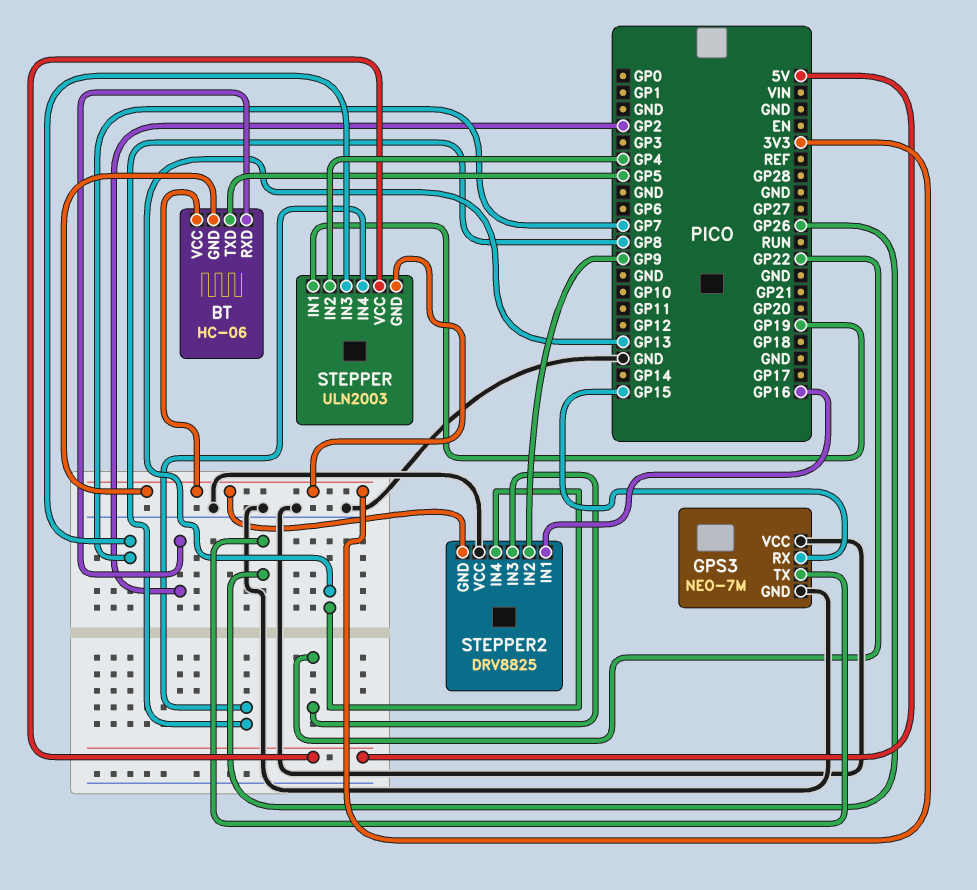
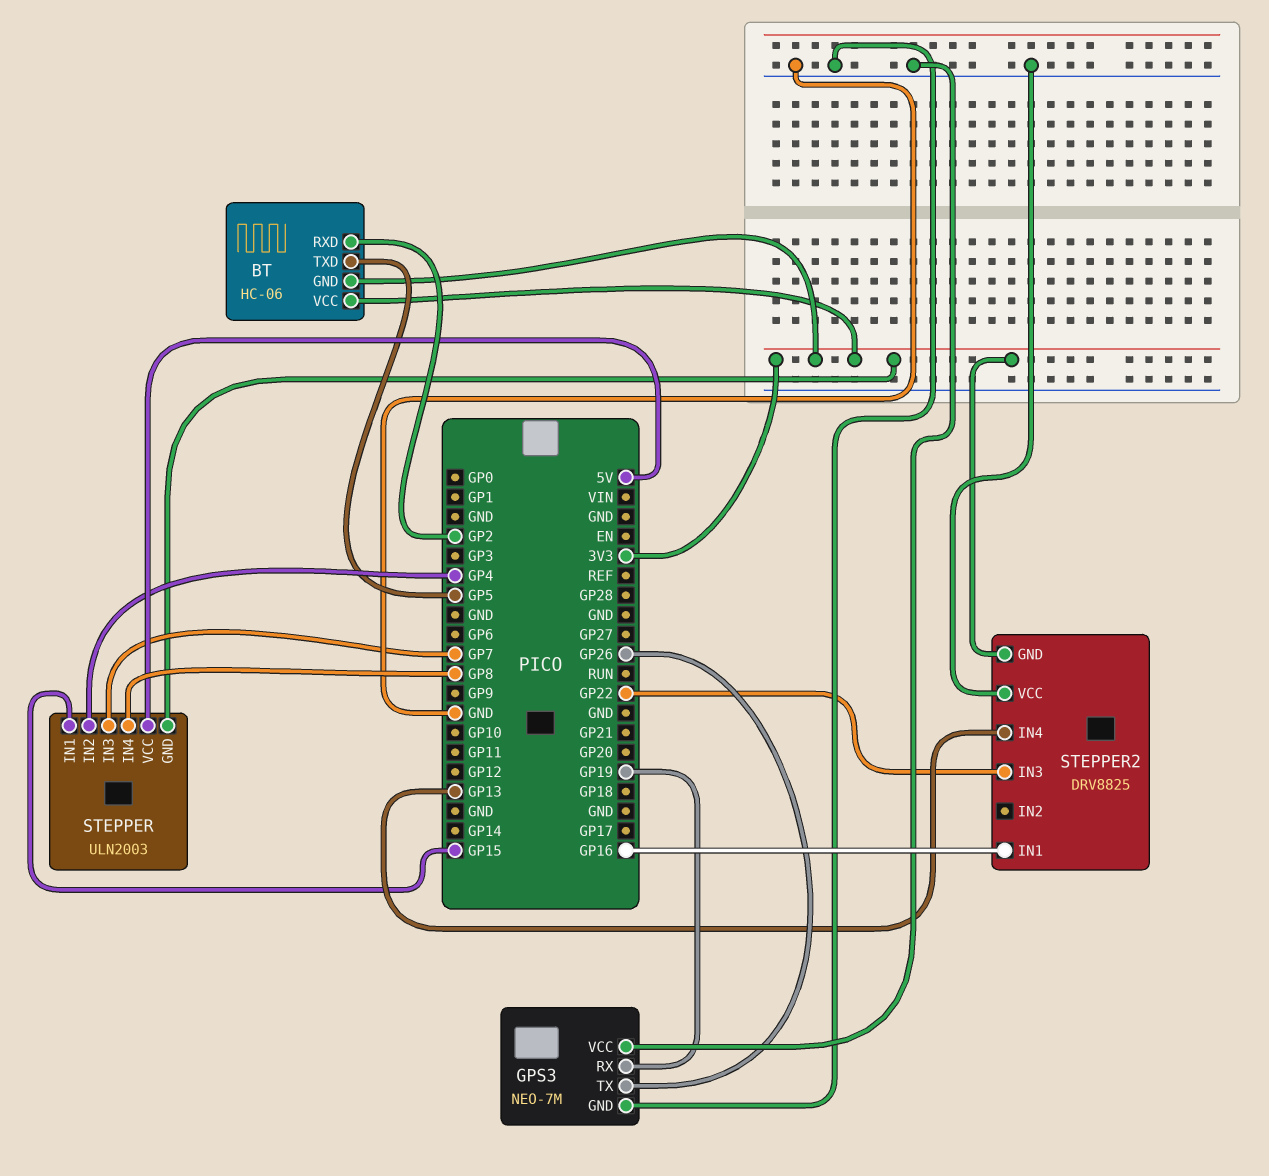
GPS3 pin RX: GP15 -> GP19
STEPPER pin IN1: GP19 -> GP15
STEPPER2 pin IN2: GP9 -> none

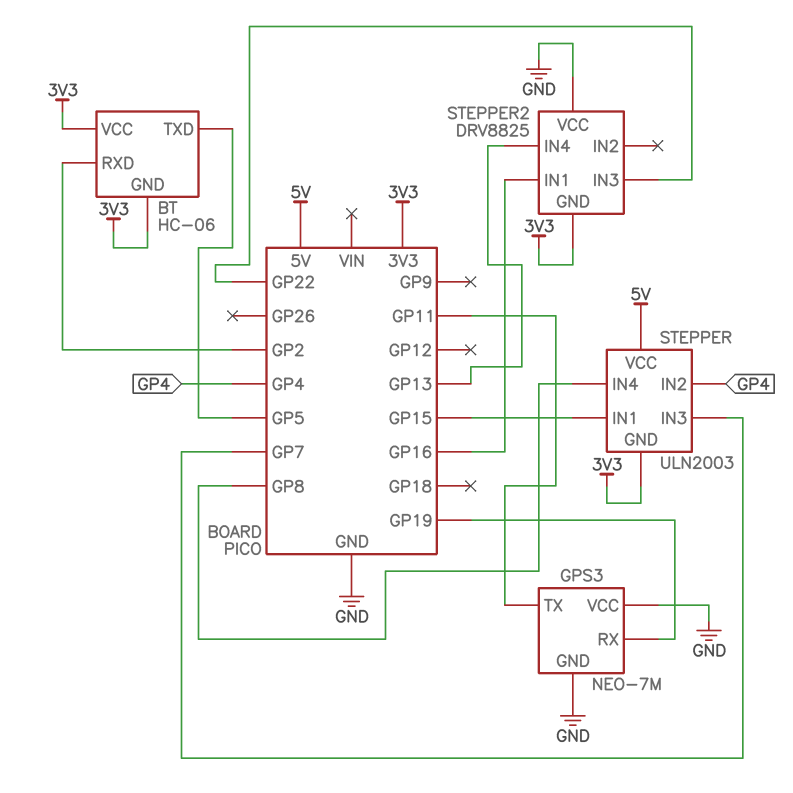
GPS3 pin TX: GP26 -> GP11

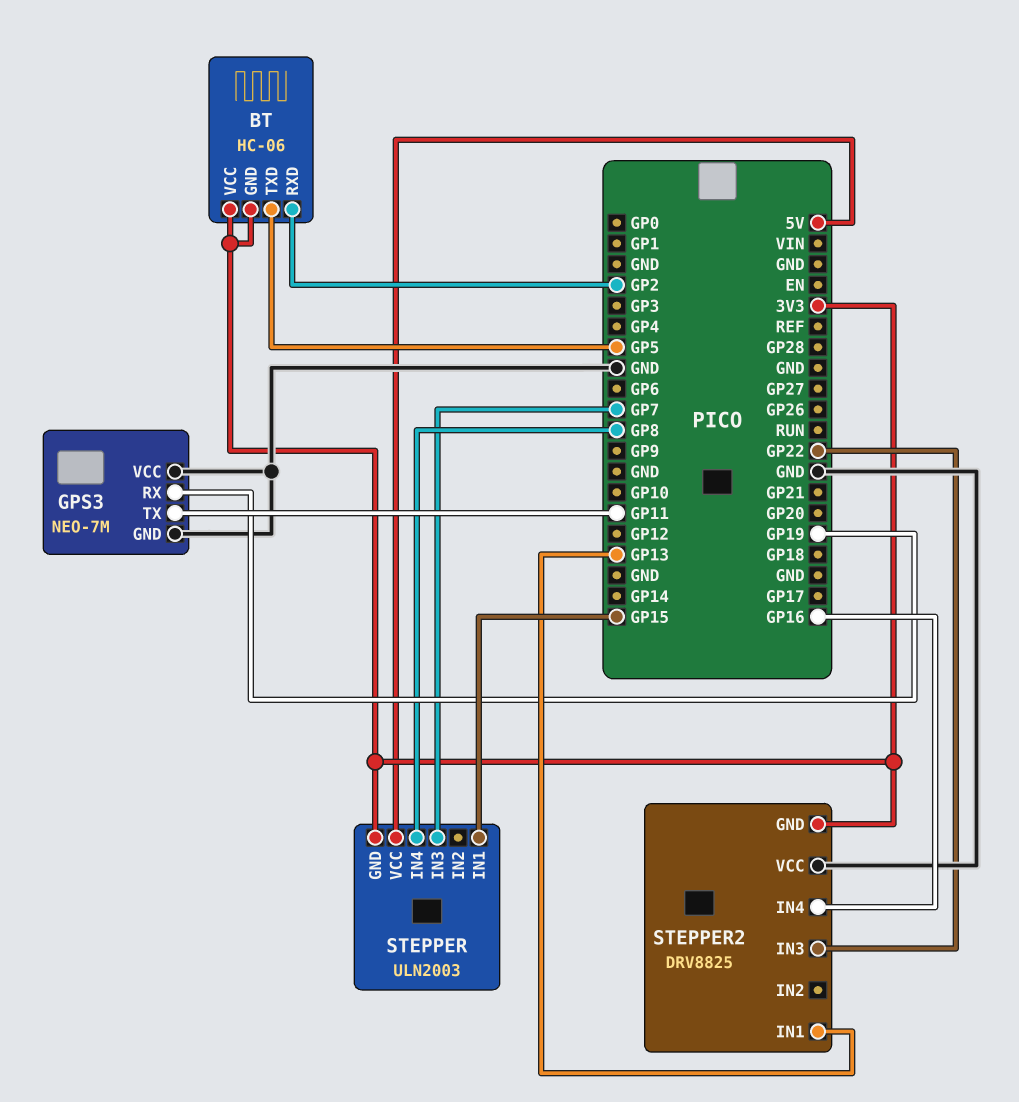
STEPPER pin IN2: GP4 -> none
STEPPER2 pin IN1: GP16 -> GP13
STEPPER2 pin IN4: GP13 -> GP16

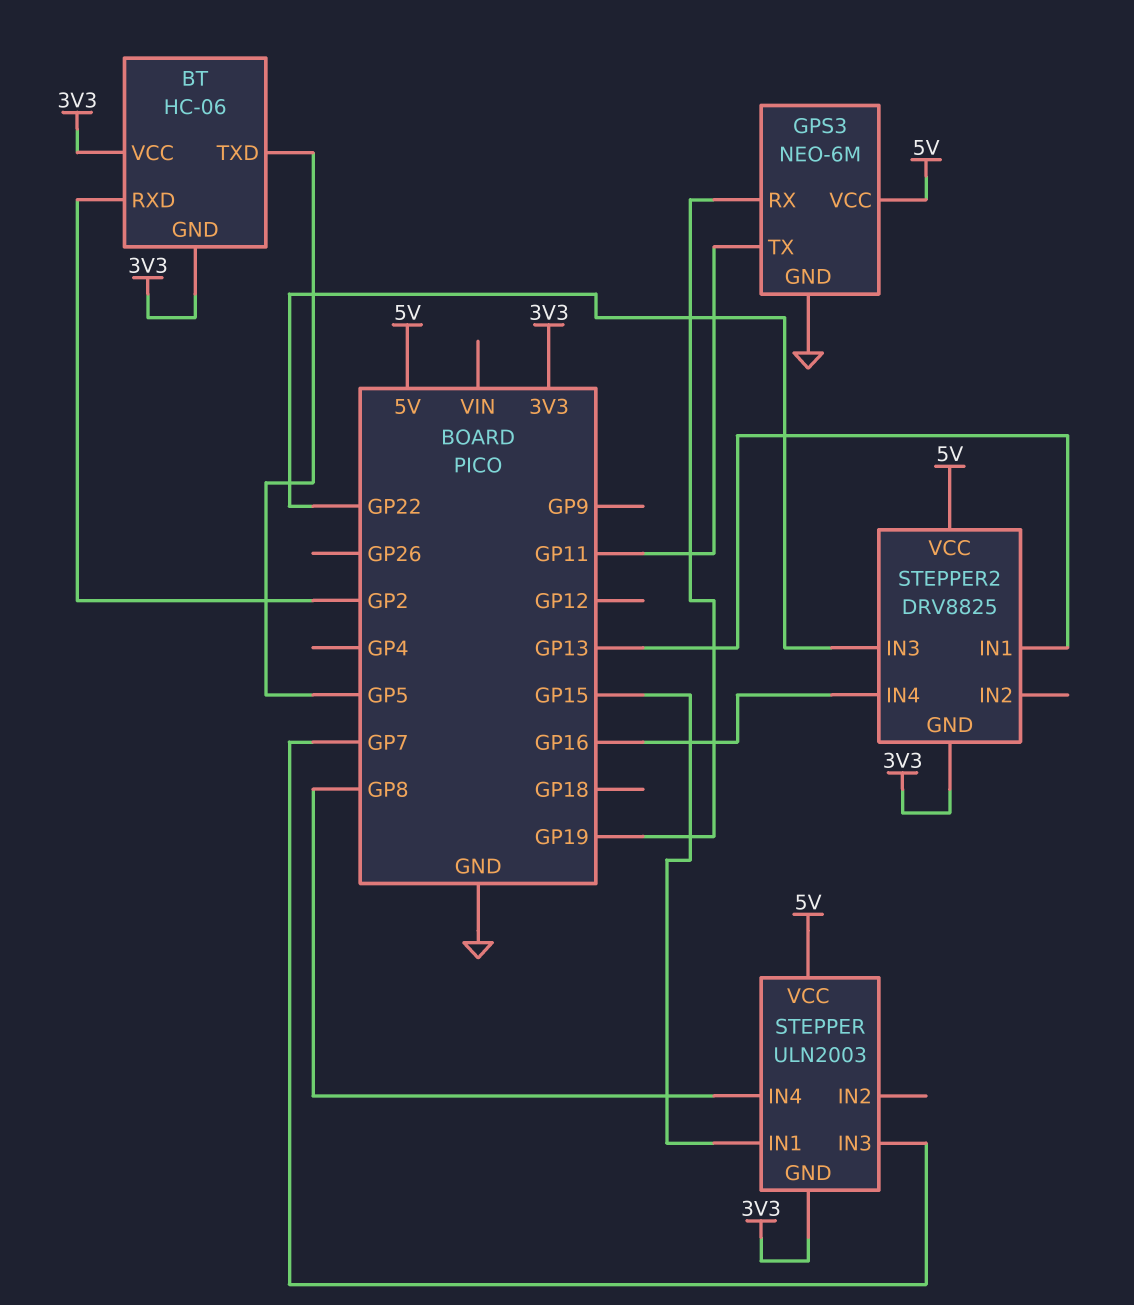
GPS3: NEO-7M -> NEO-6M
GPS3 pin VCC: GND -> 5V
STEPPER2 pin VCC: GND -> 5V

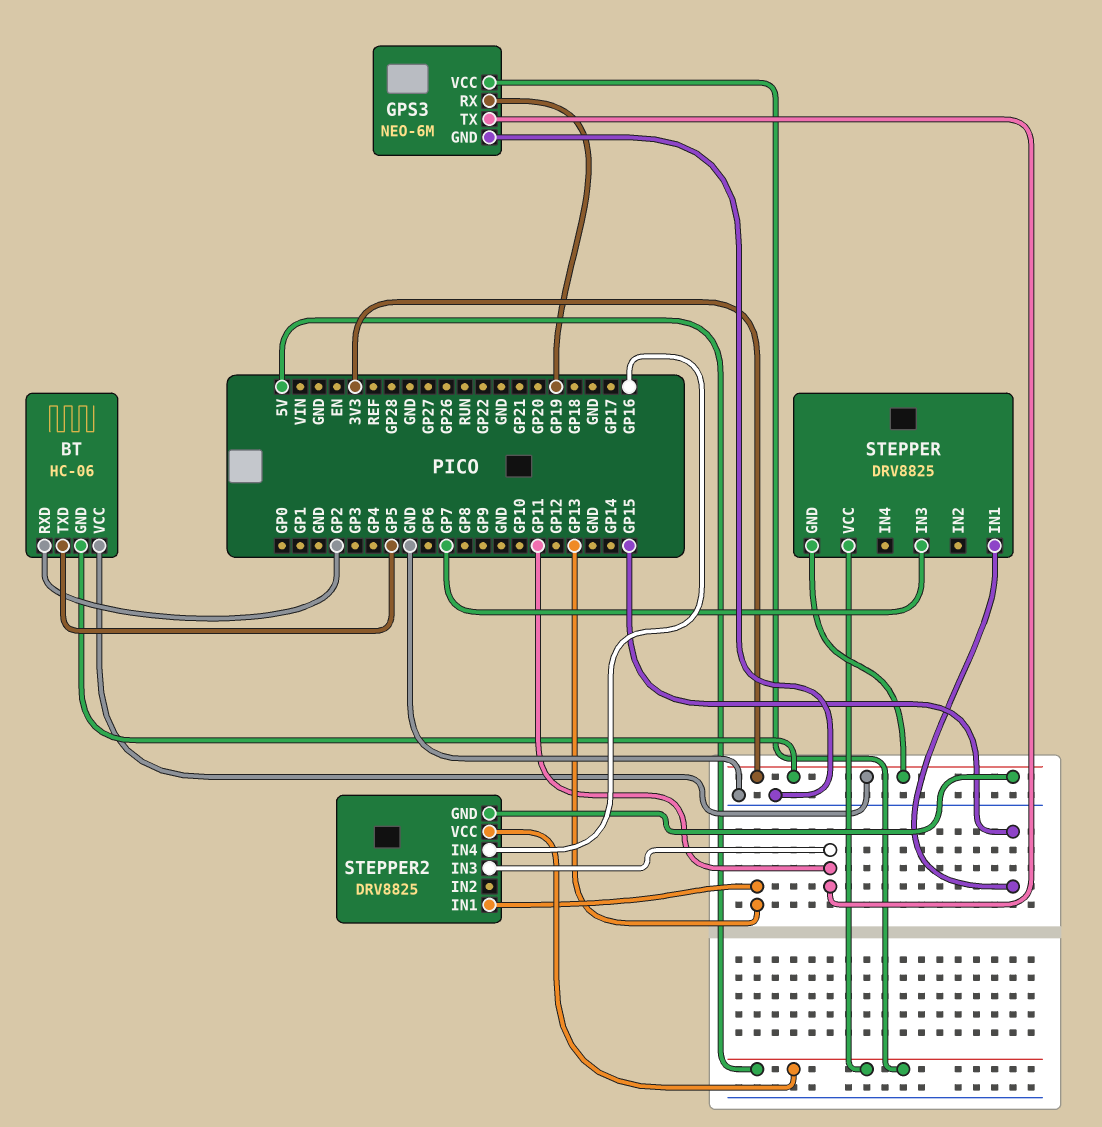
STEPPER: ULN2003 -> DRV8825
STEPPER pin IN4: GP8 -> none
STEPPER2 pin IN3: GP22 -> GP11

